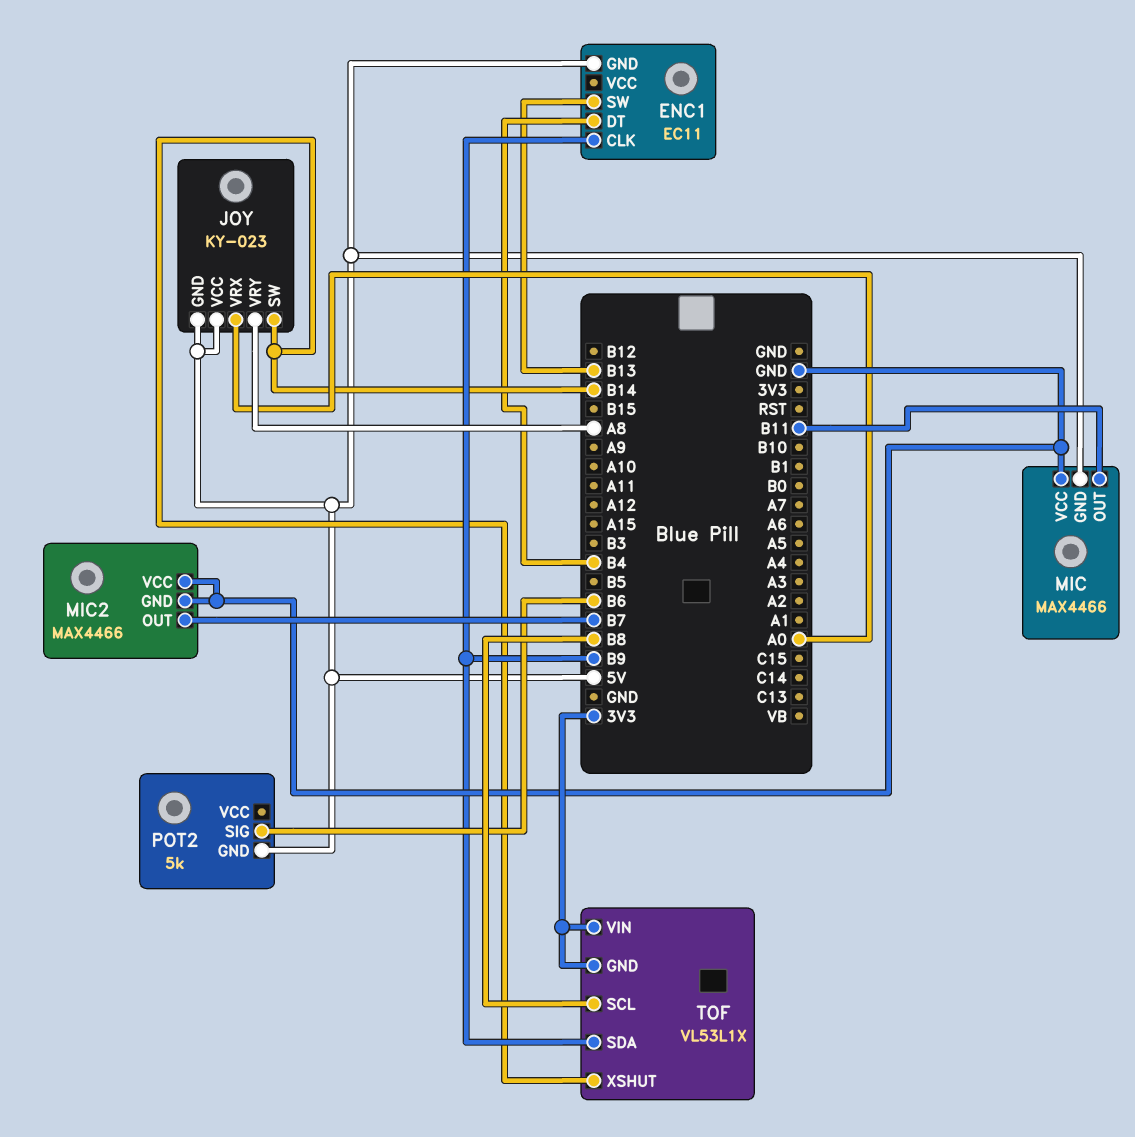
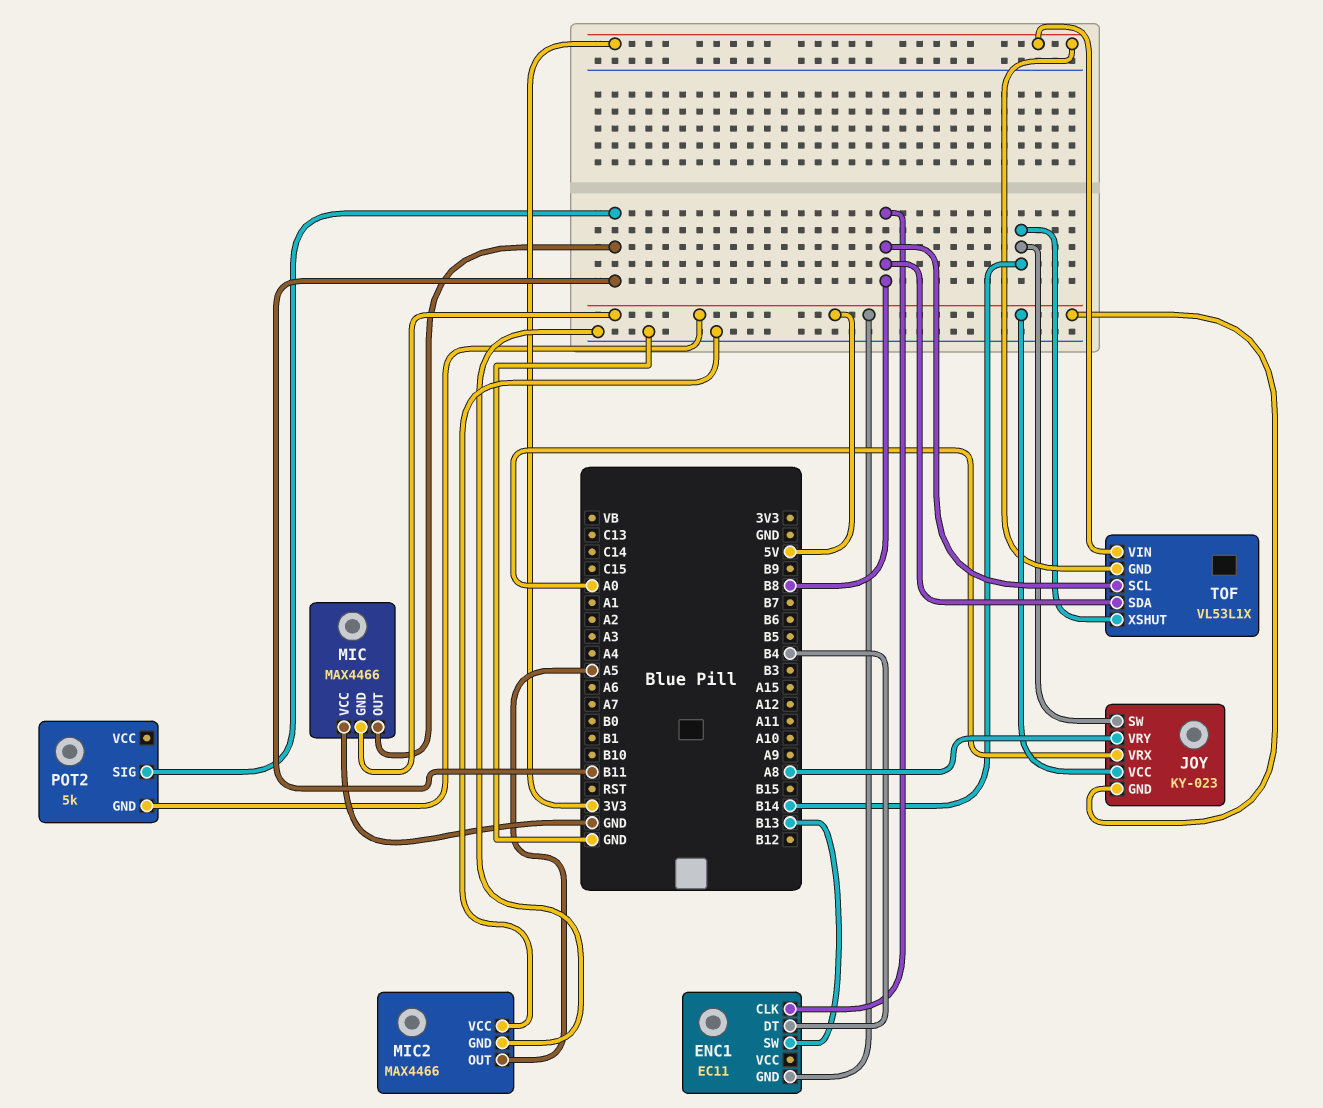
ENC1 pin CLK: B9 -> B8
MIC2 pin OUT: B7 -> A5
POT2 pin SIG: B6 -> B11
TOF pin SDA: B9 -> B8

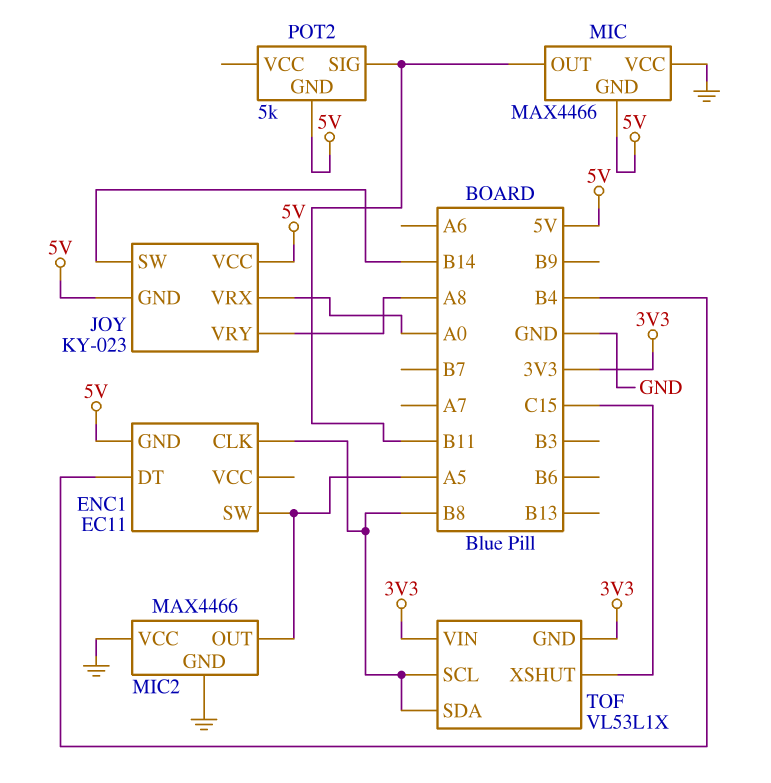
ENC1 pin SW: B13 -> A5
TOF pin XSHUT: B14 -> C15

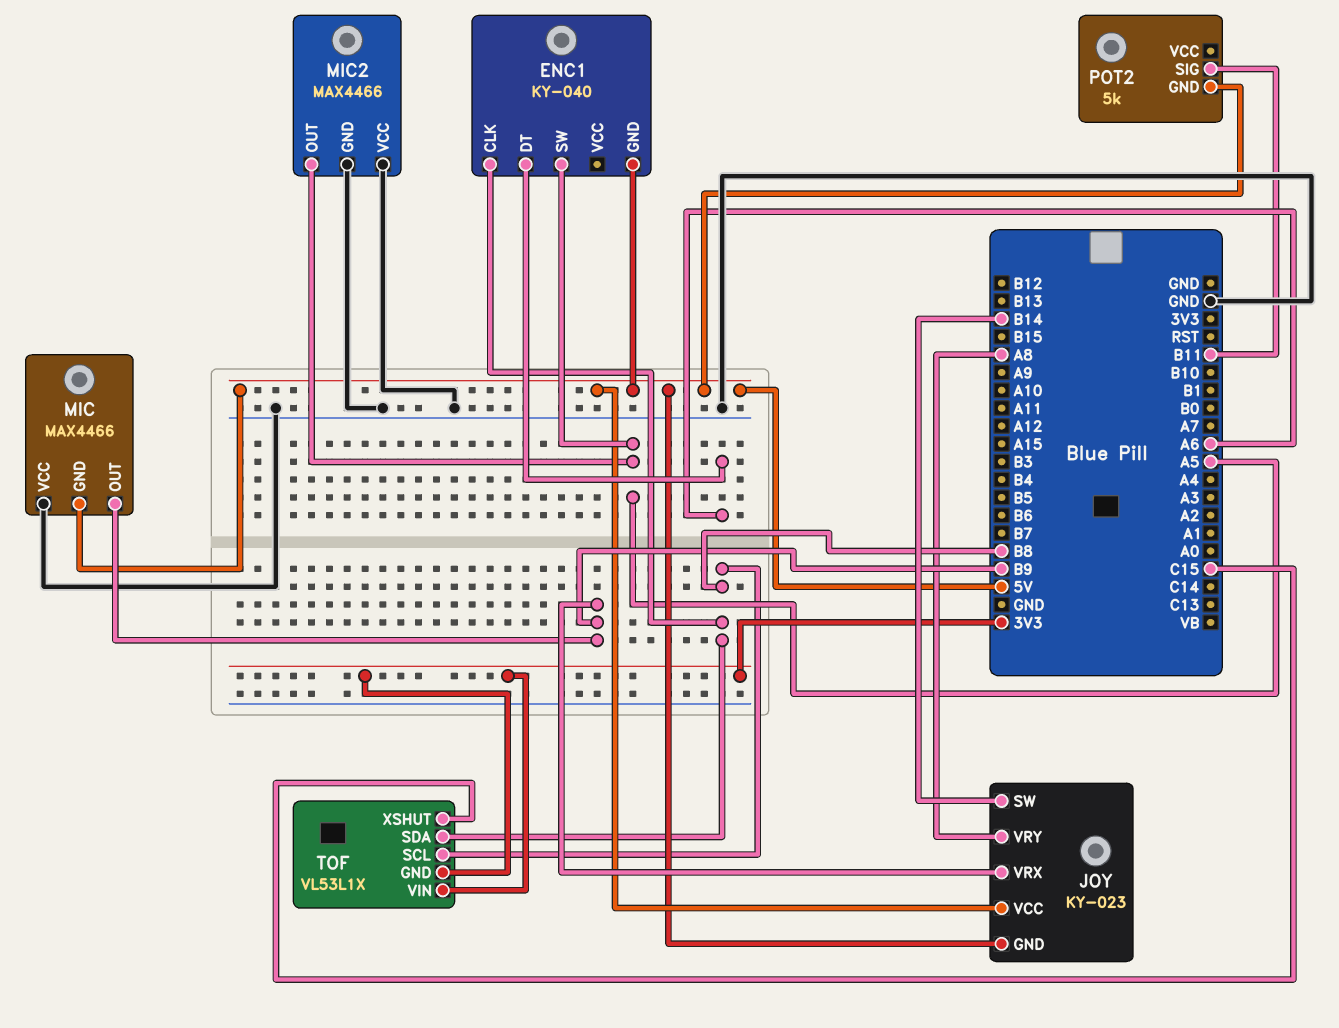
ENC1: EC11 -> KY-040
ENC1 pin DT: B4 -> A6
JOY pin VRX: A0 -> B9
MIC pin OUT: B11 -> B9

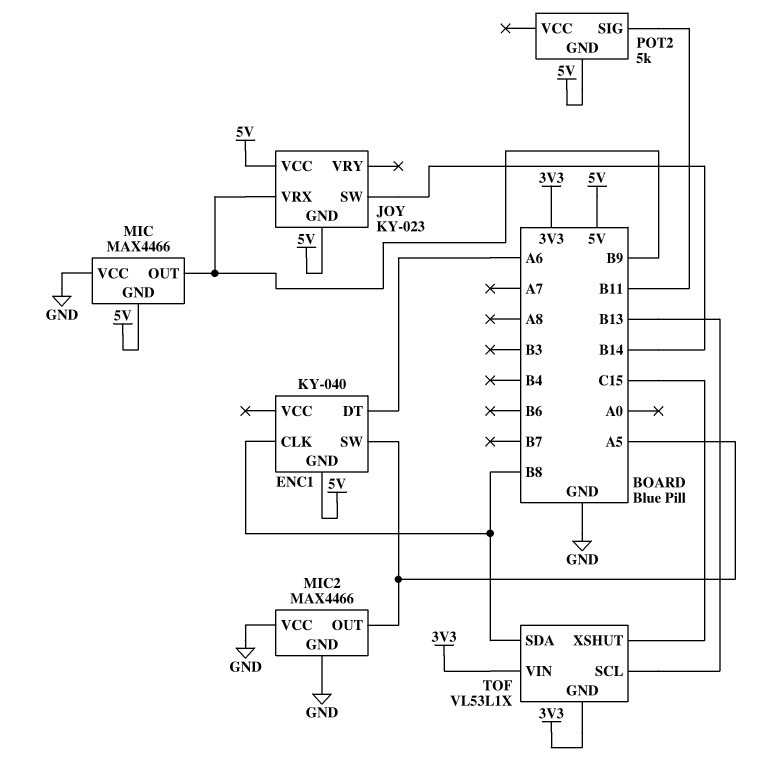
JOY pin VRY: A8 -> none
TOF pin SCL: B8 -> B13

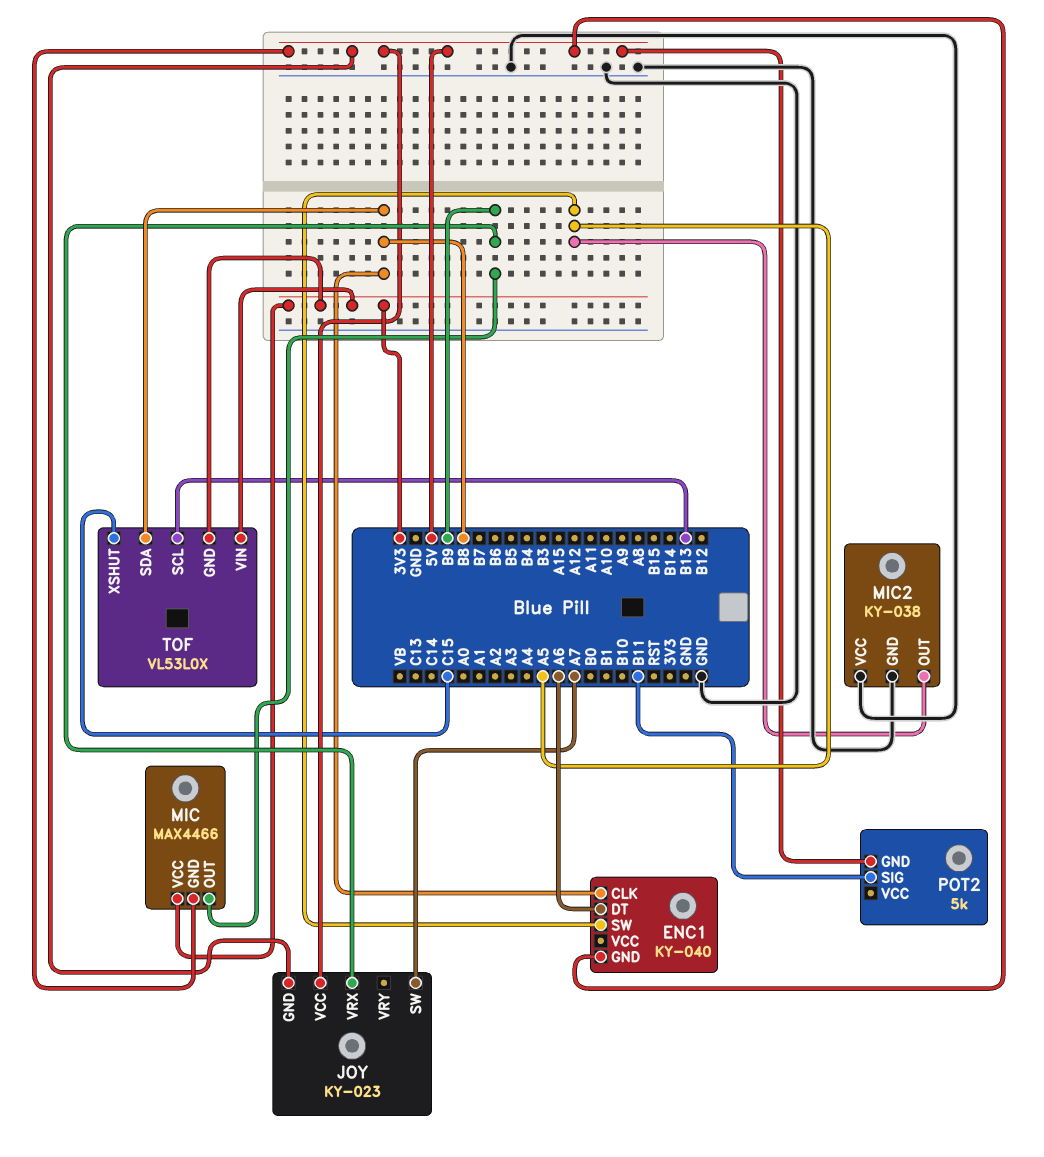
JOY pin SW: B14 -> A7
MIC pin VCC: GND -> 3V3
MIC2: MAX4466 -> KY-038
TOF: VL53L1X -> VL53L0X

